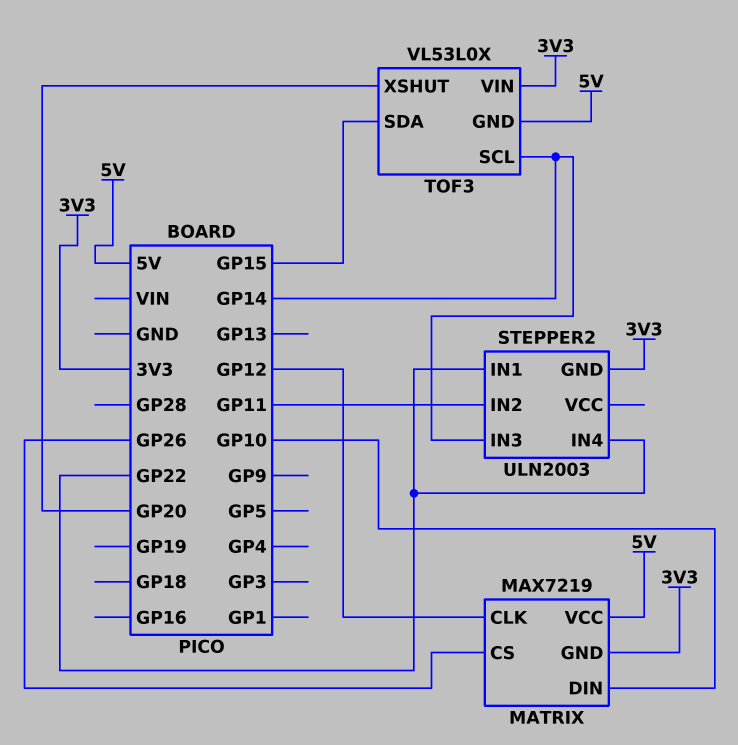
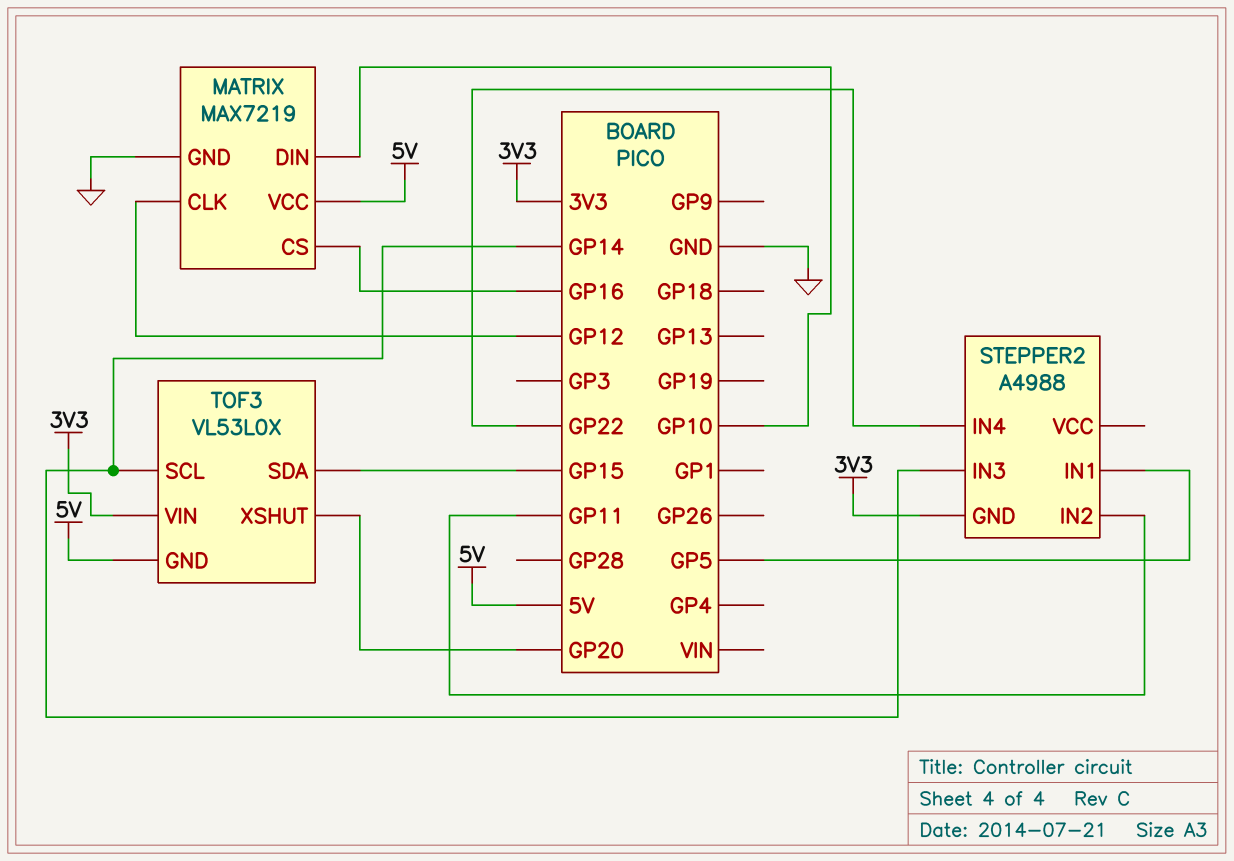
MATRIX pin CS: GP26 -> GP16
MATRIX pin GND: 3V3 -> GND
STEPPER2: ULN2003 -> A4988
STEPPER2 pin IN1: GP22 -> GP5

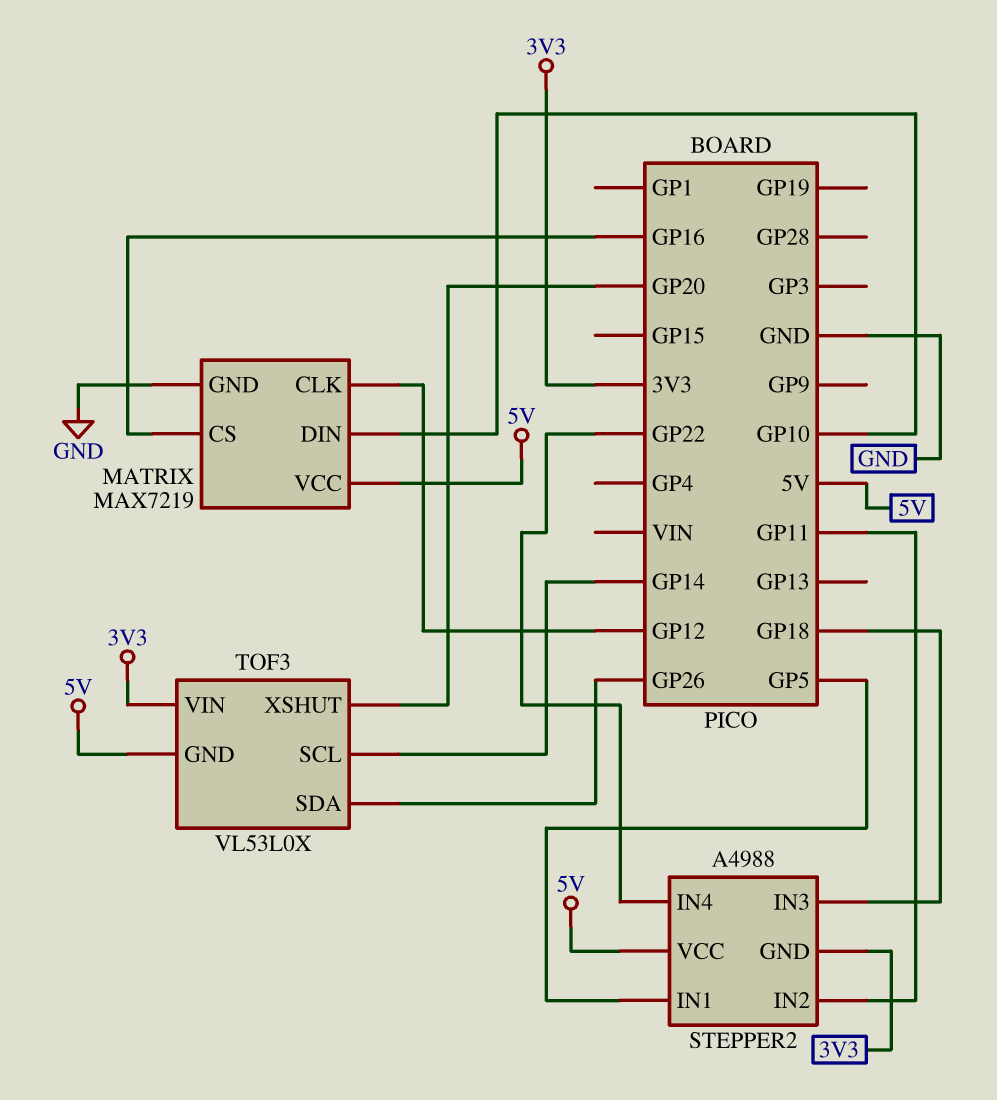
STEPPER2 pin IN3: GP14 -> GP18
STEPPER2 pin VCC: none -> 5V
TOF3 pin SDA: GP15 -> GP26

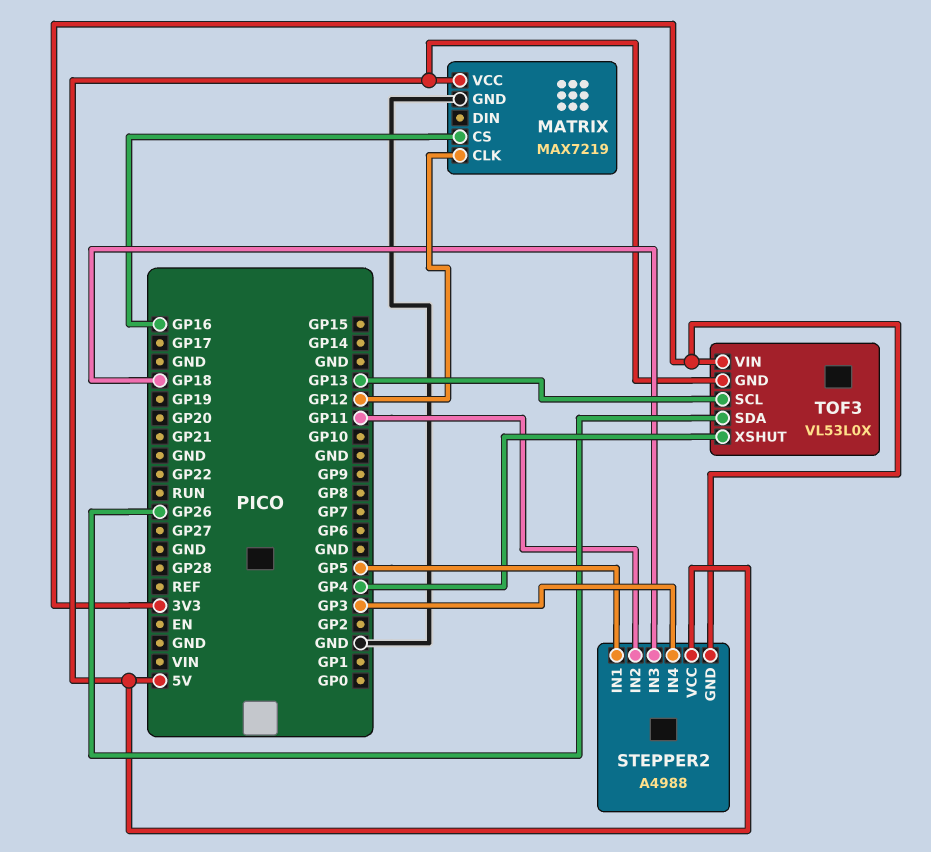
MATRIX pin DIN: GP10 -> none
STEPPER2 pin IN4: GP22 -> GP3
TOF3 pin SCL: GP14 -> GP13
TOF3 pin XSHUT: GP20 -> GP4

